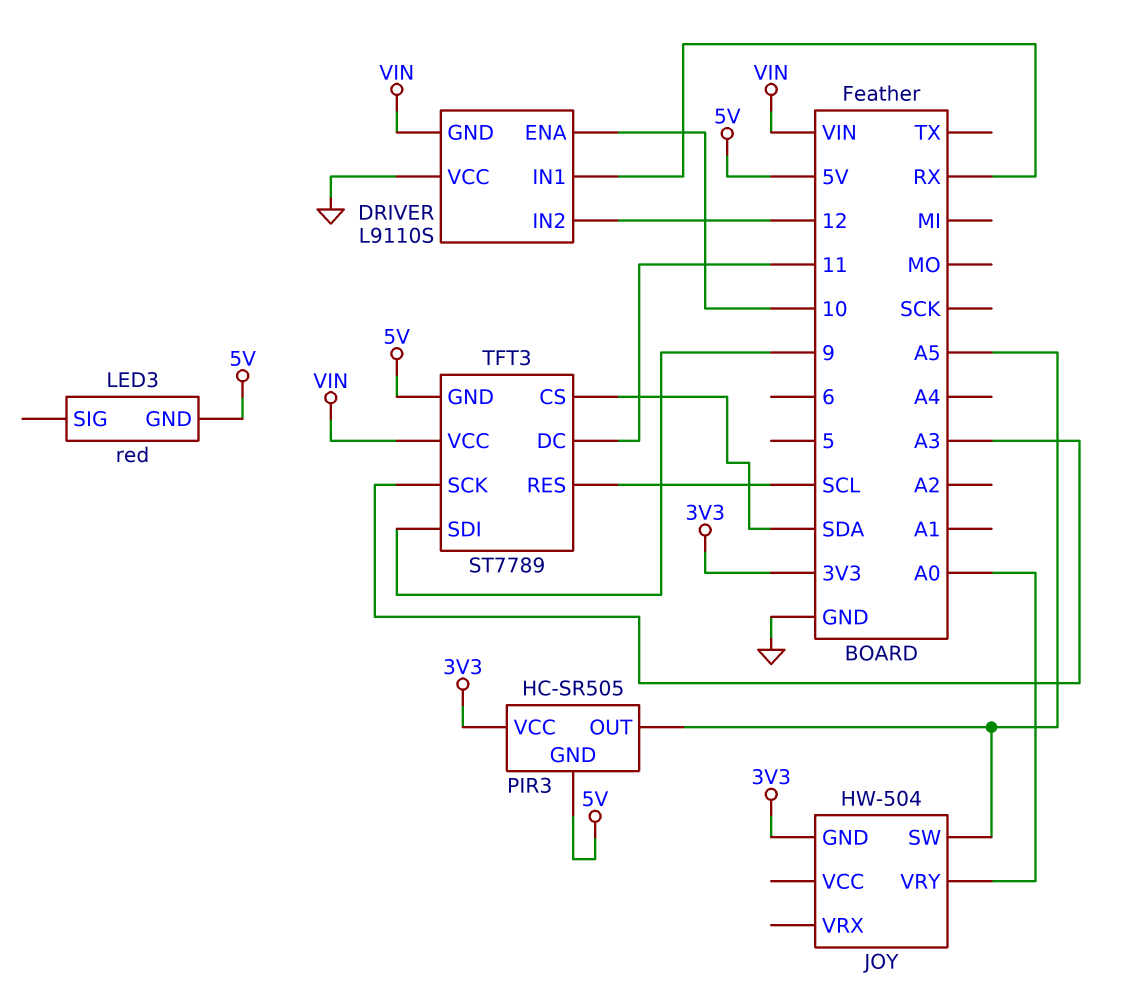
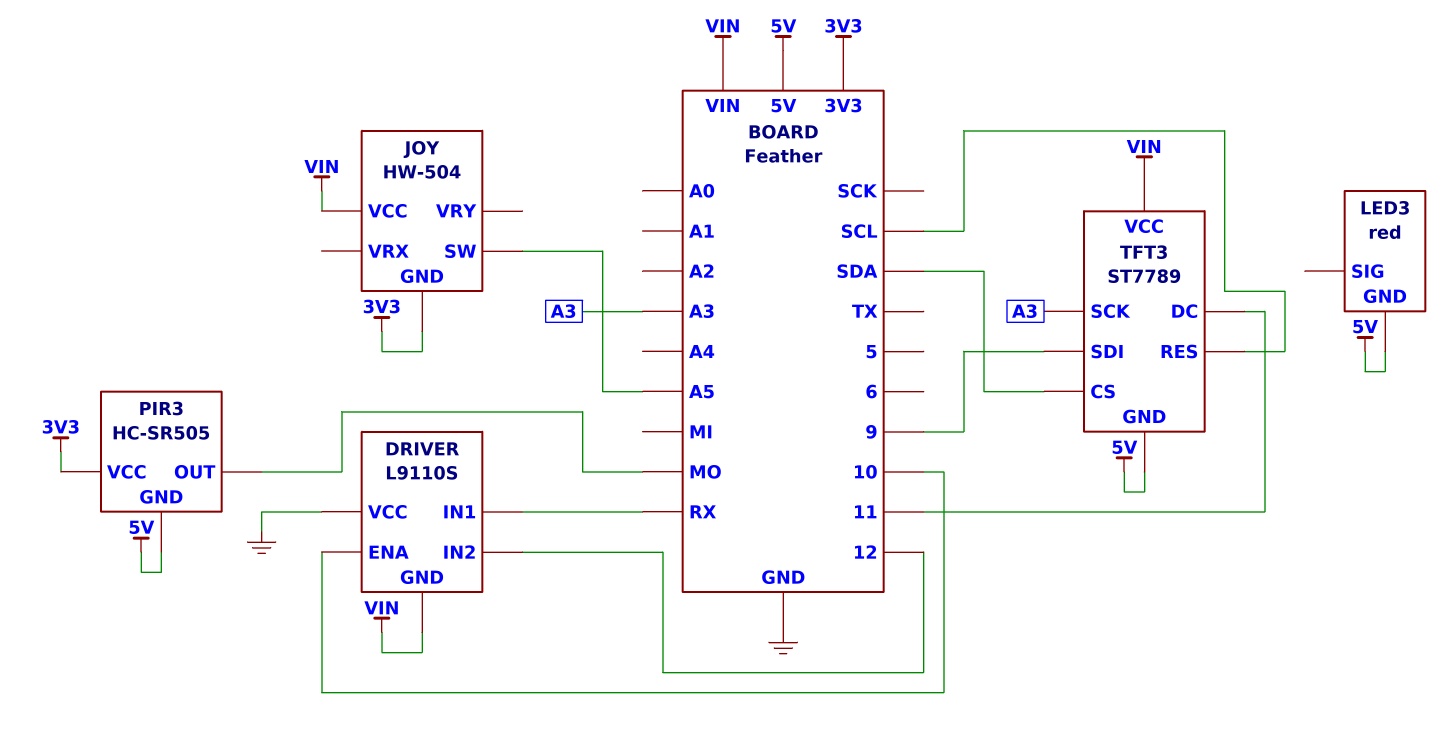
JOY pin VCC: none -> VIN
JOY pin VRY: A0 -> none
PIR3 pin OUT: A5 -> MO

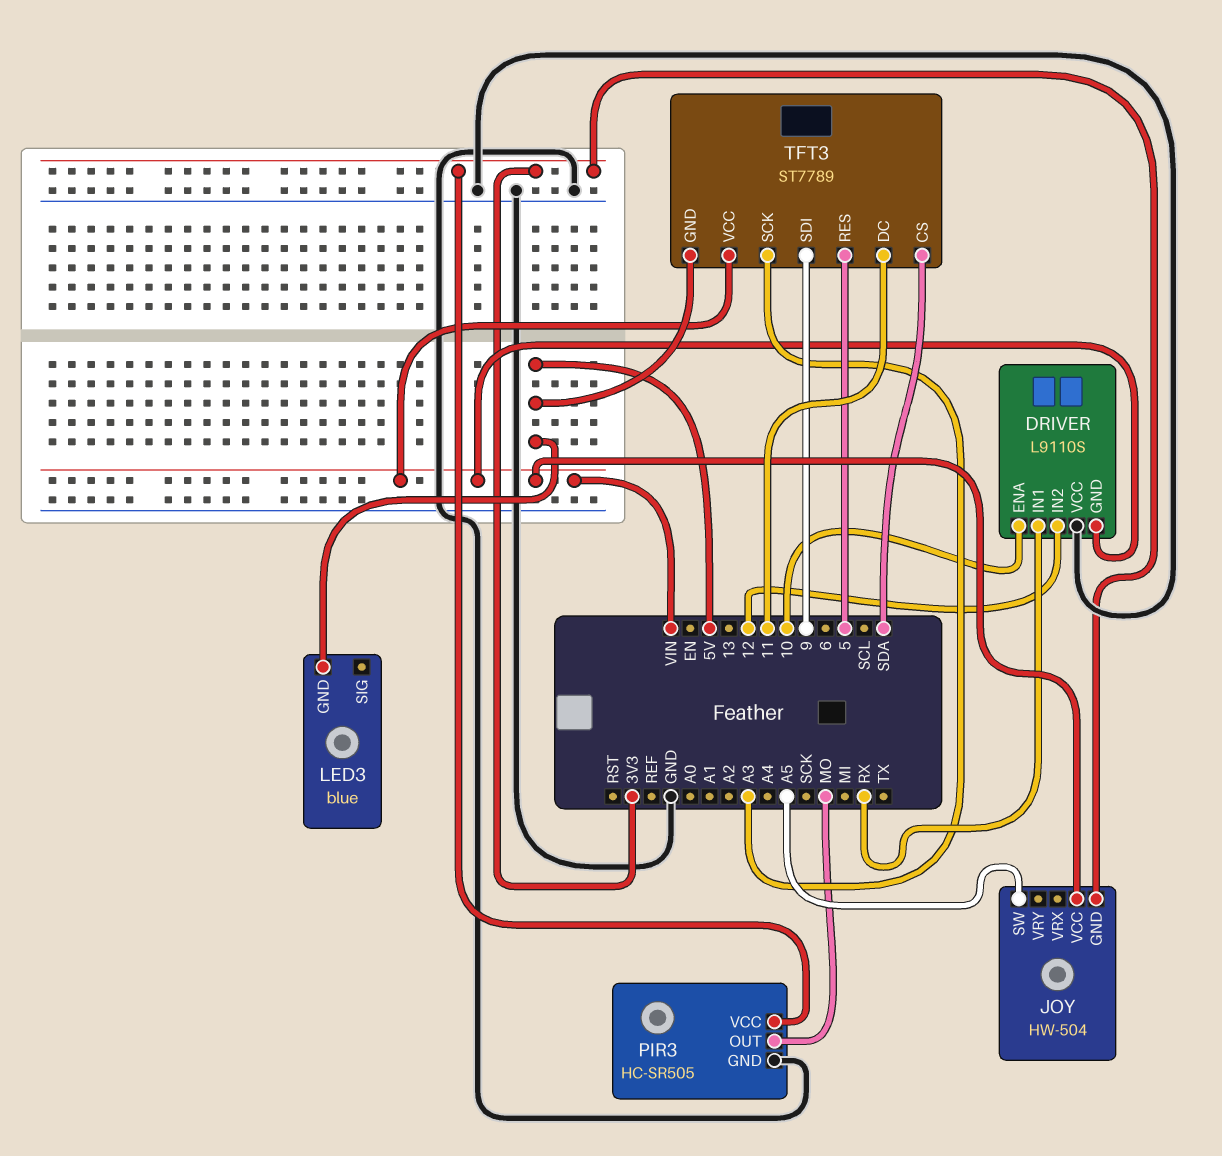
LED3: red -> blue
PIR3 pin GND: 5V -> GND
TFT3 pin RES: SCL -> 5

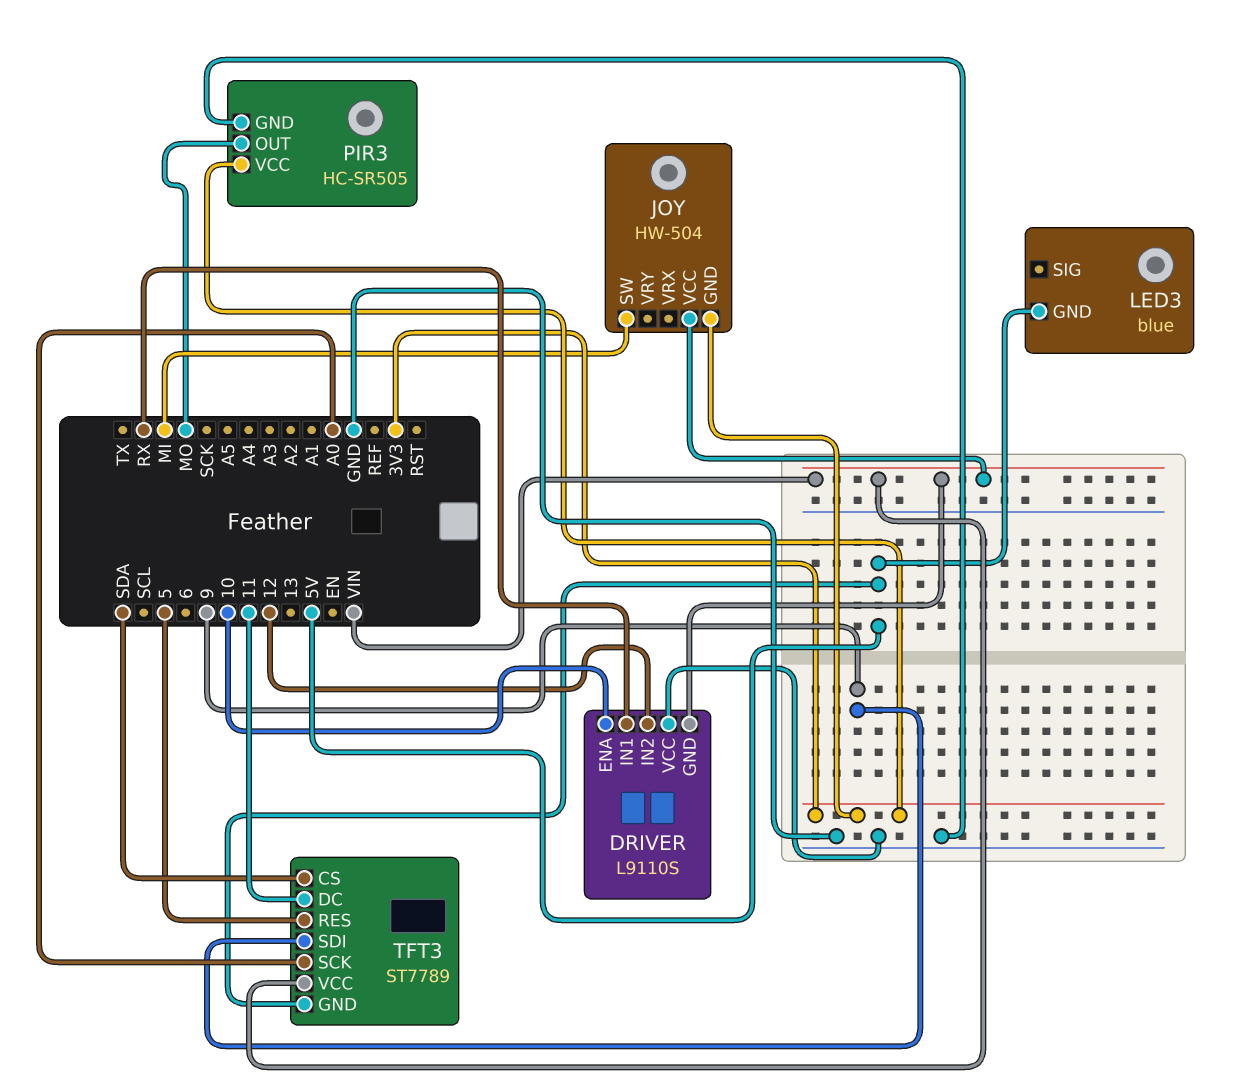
JOY pin SW: A5 -> MI
TFT3 pin SCK: A3 -> A0

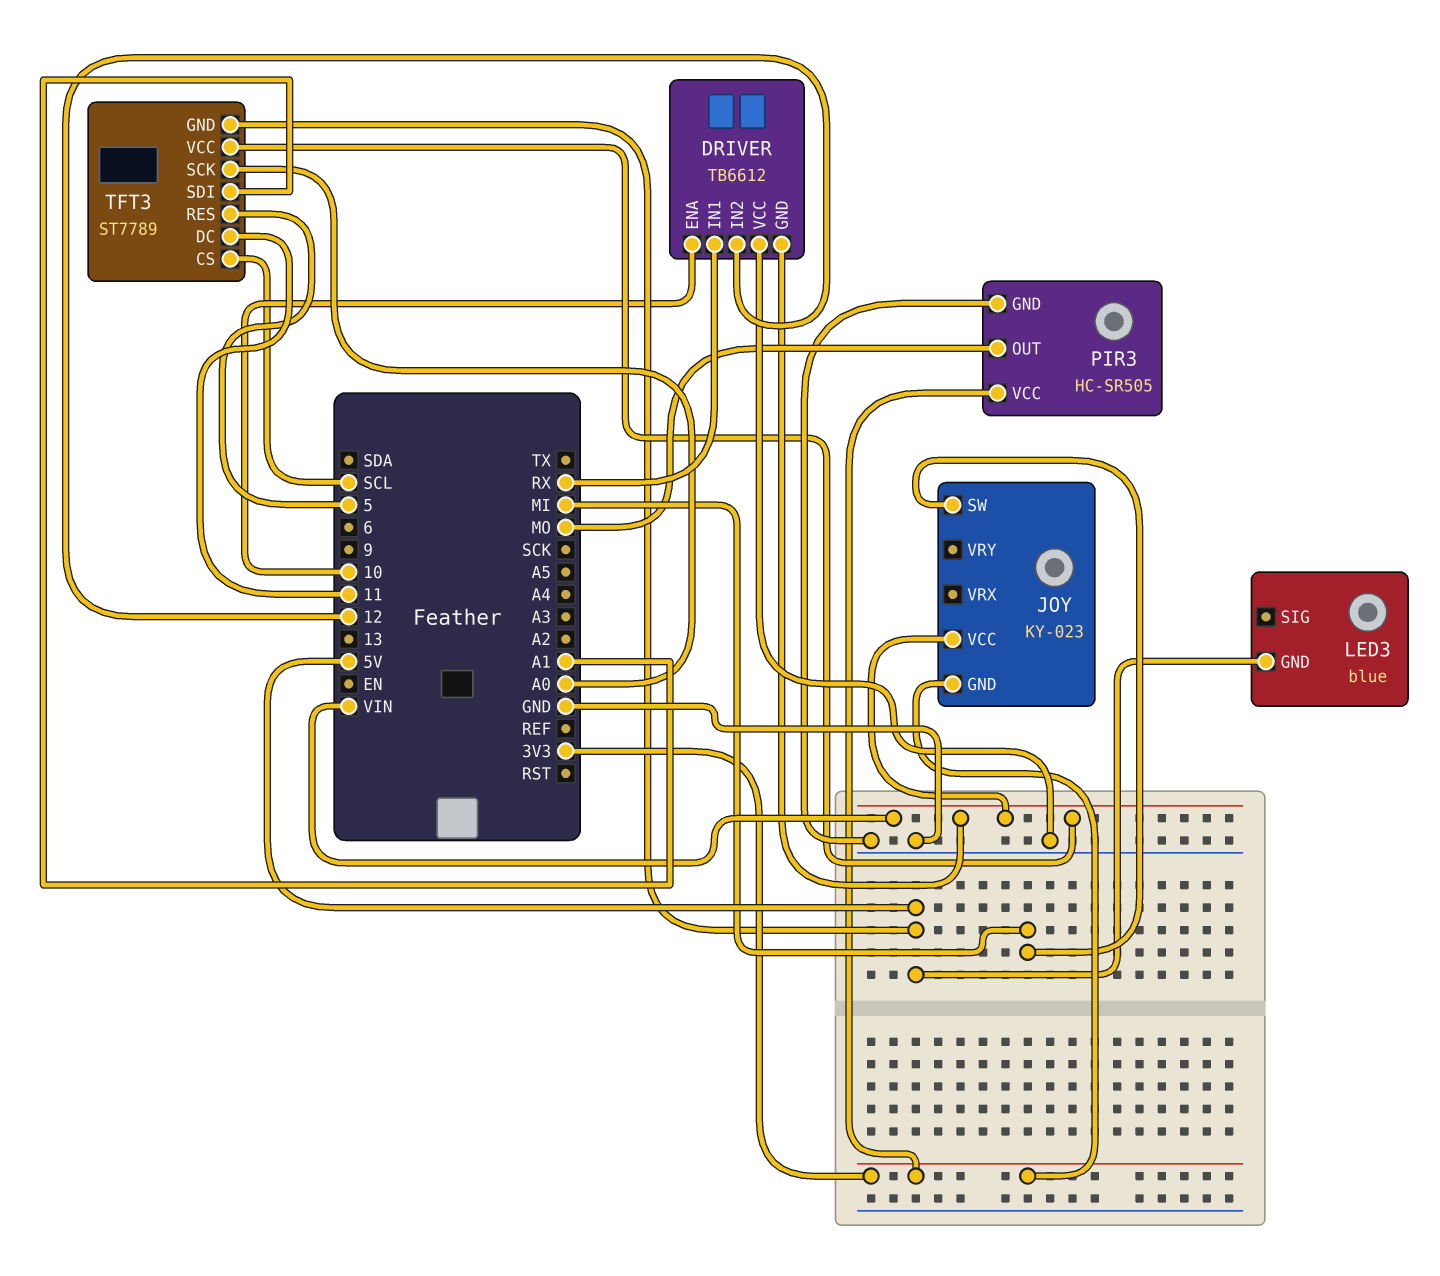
DRIVER: L9110S -> TB6612
JOY: HW-504 -> KY-023
TFT3 pin CS: SDA -> SCL
TFT3 pin SDI: 9 -> A1

